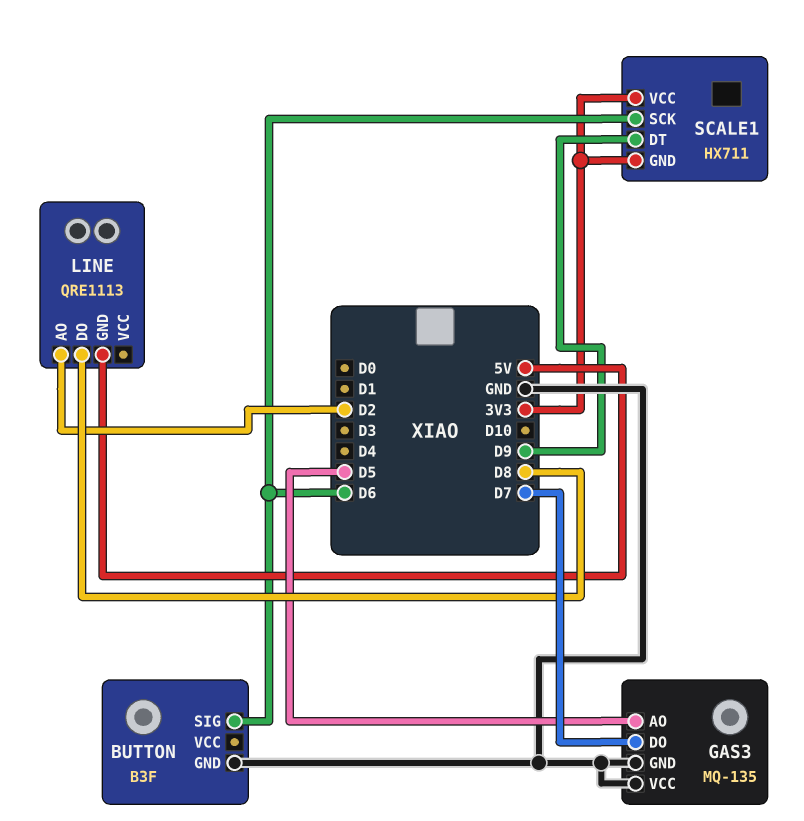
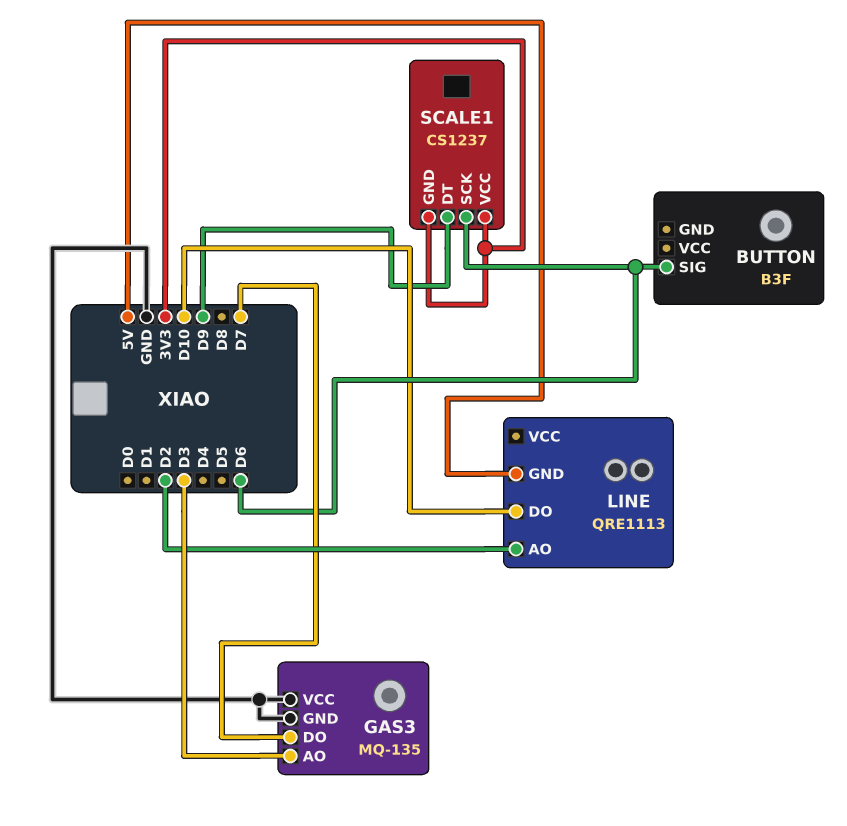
BUTTON pin GND: GND -> none
GAS3 pin AO: D5 -> D3
LINE pin DO: D8 -> D10
SCALE1: HX711 -> CS1237

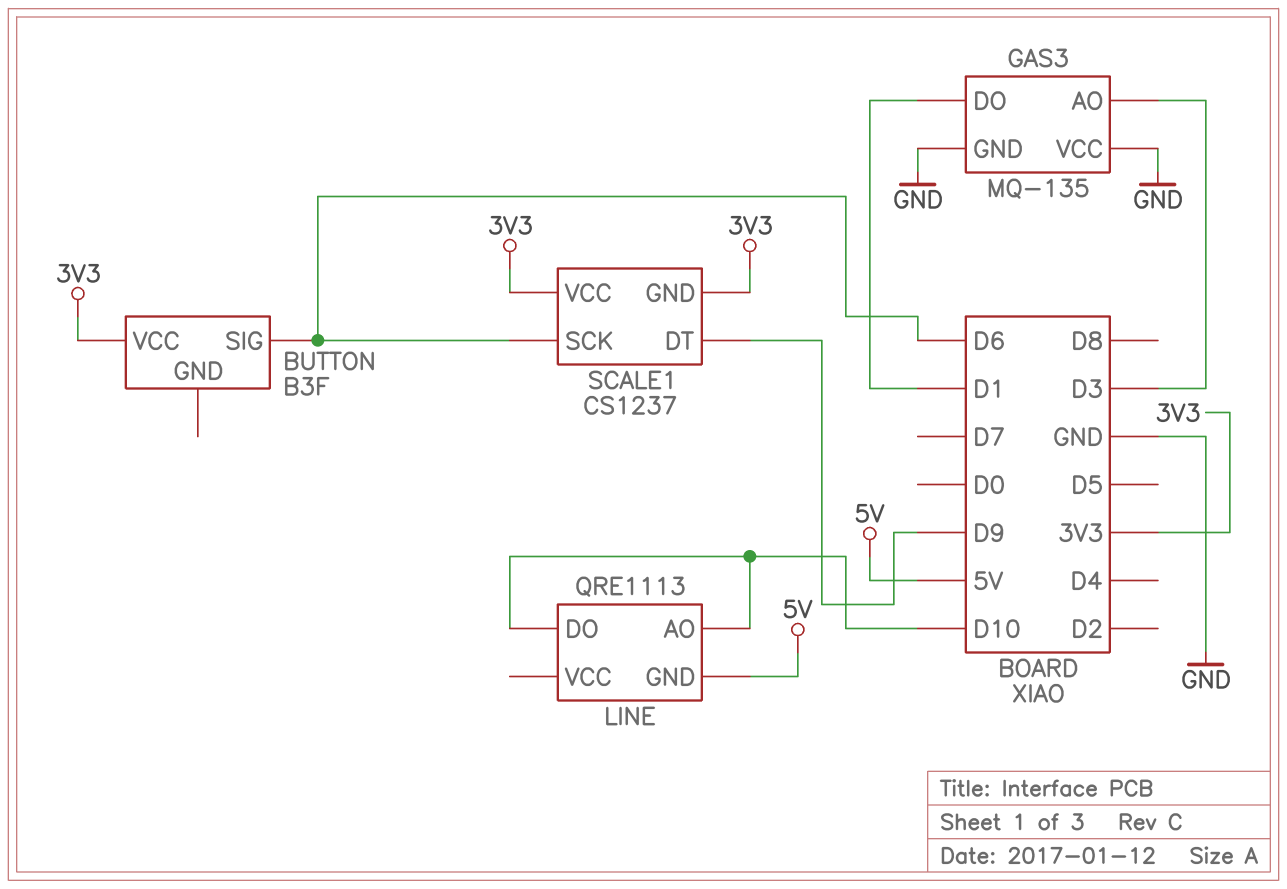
BUTTON pin VCC: none -> 3V3
GAS3 pin DO: D7 -> D1
LINE pin AO: D2 -> D10

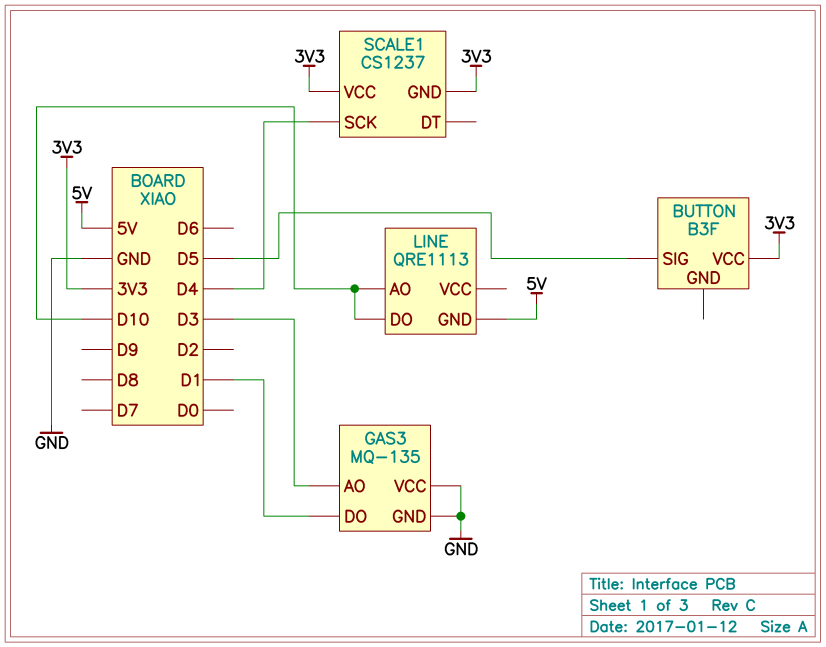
BUTTON pin SIG: D6 -> D5
SCALE1 pin DT: D9 -> none
SCALE1 pin SCK: D6 -> D4

